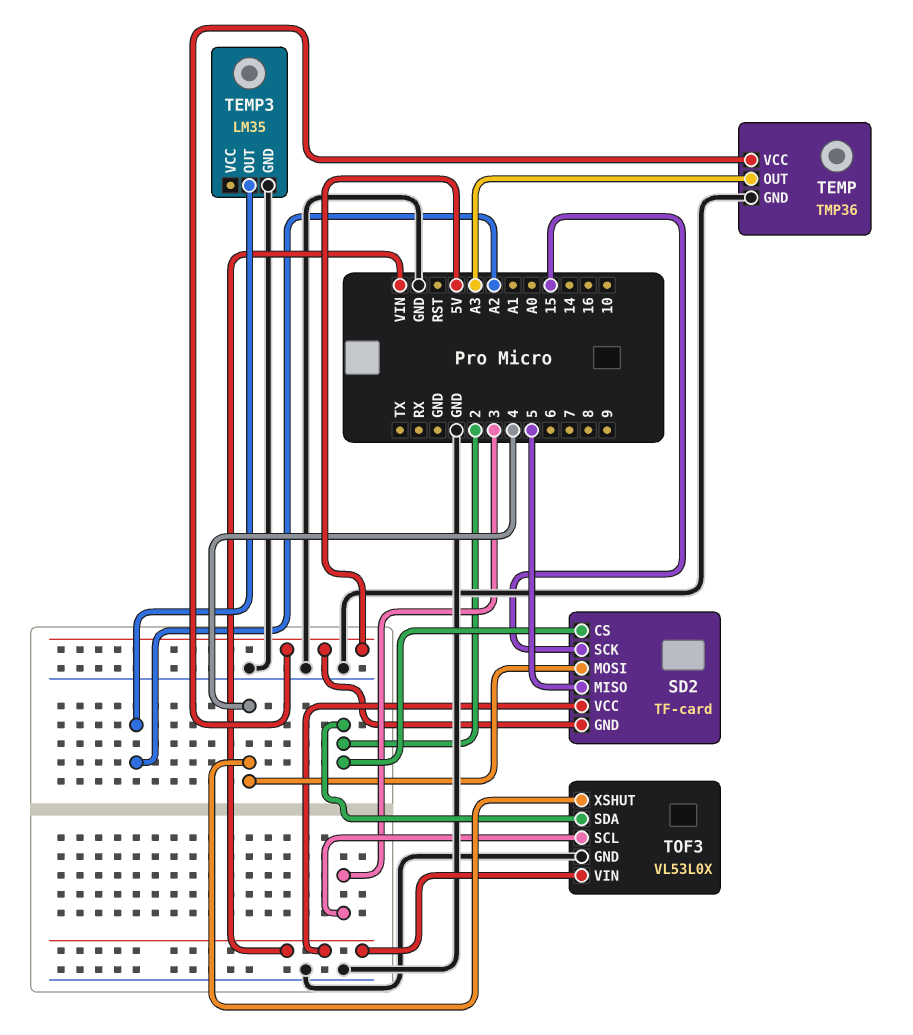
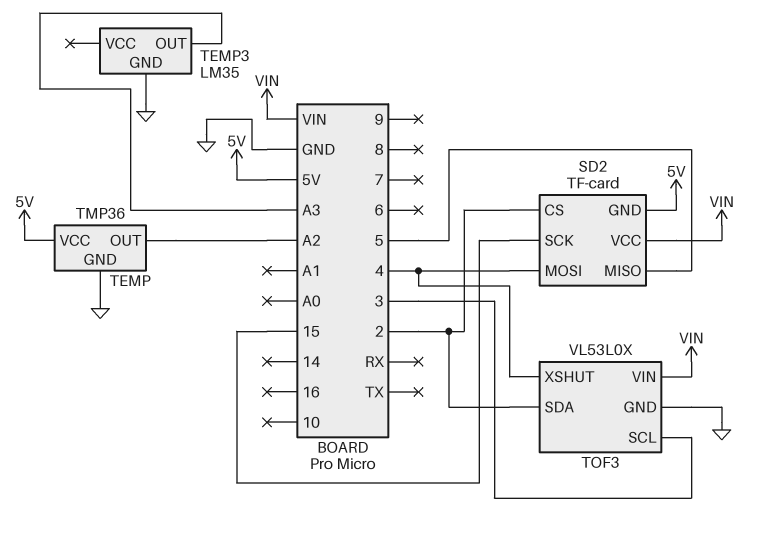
TEMP pin OUT: A3 -> A2
TEMP3 pin OUT: A2 -> A3

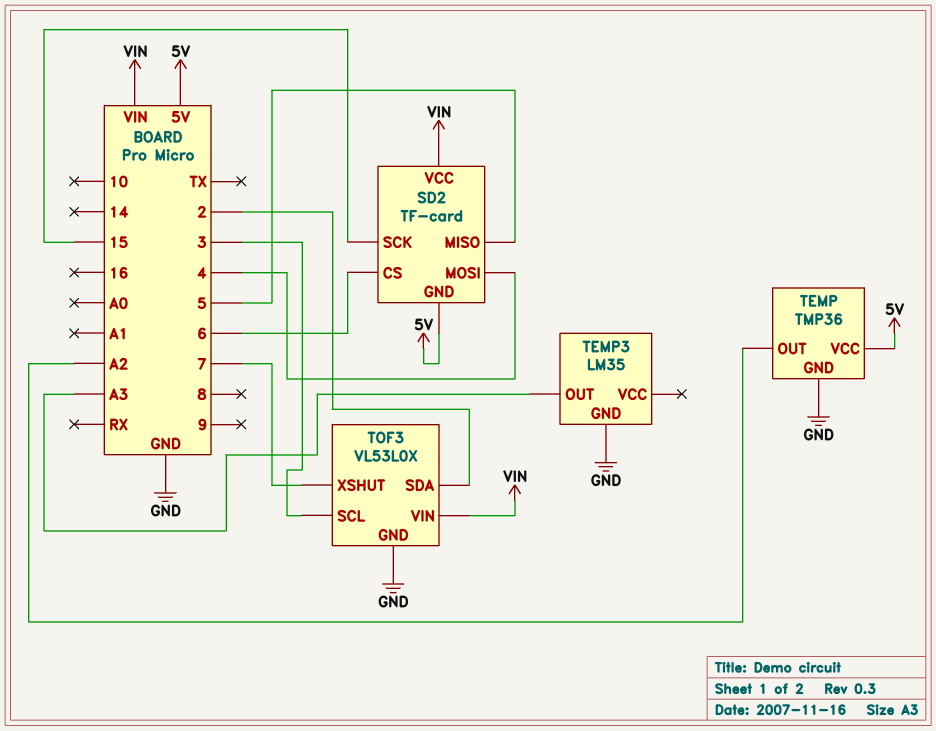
SD2 pin CS: 2 -> 6
TOF3 pin XSHUT: 4 -> 7

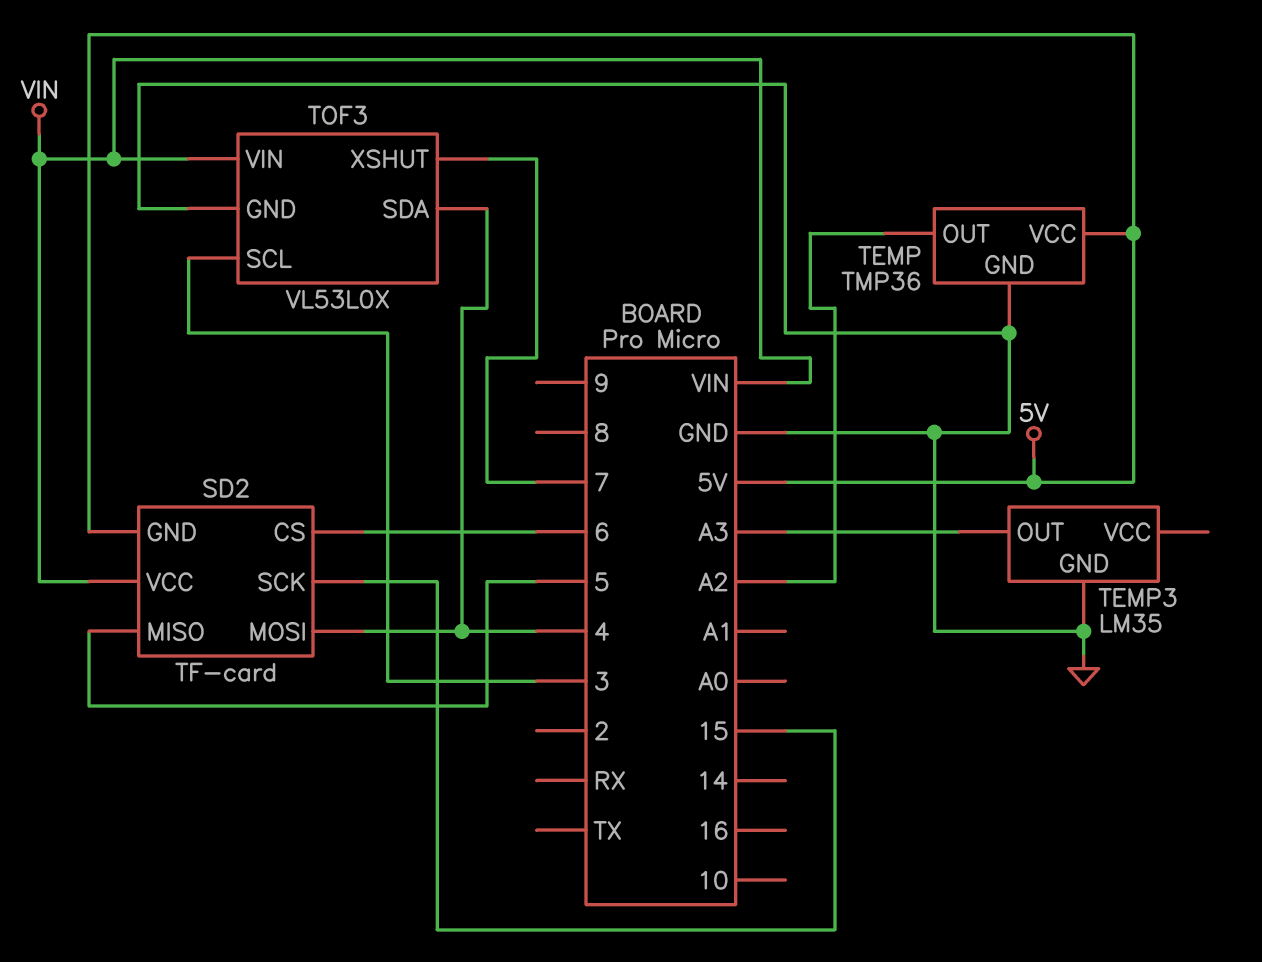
TOF3 pin SDA: 2 -> 4

